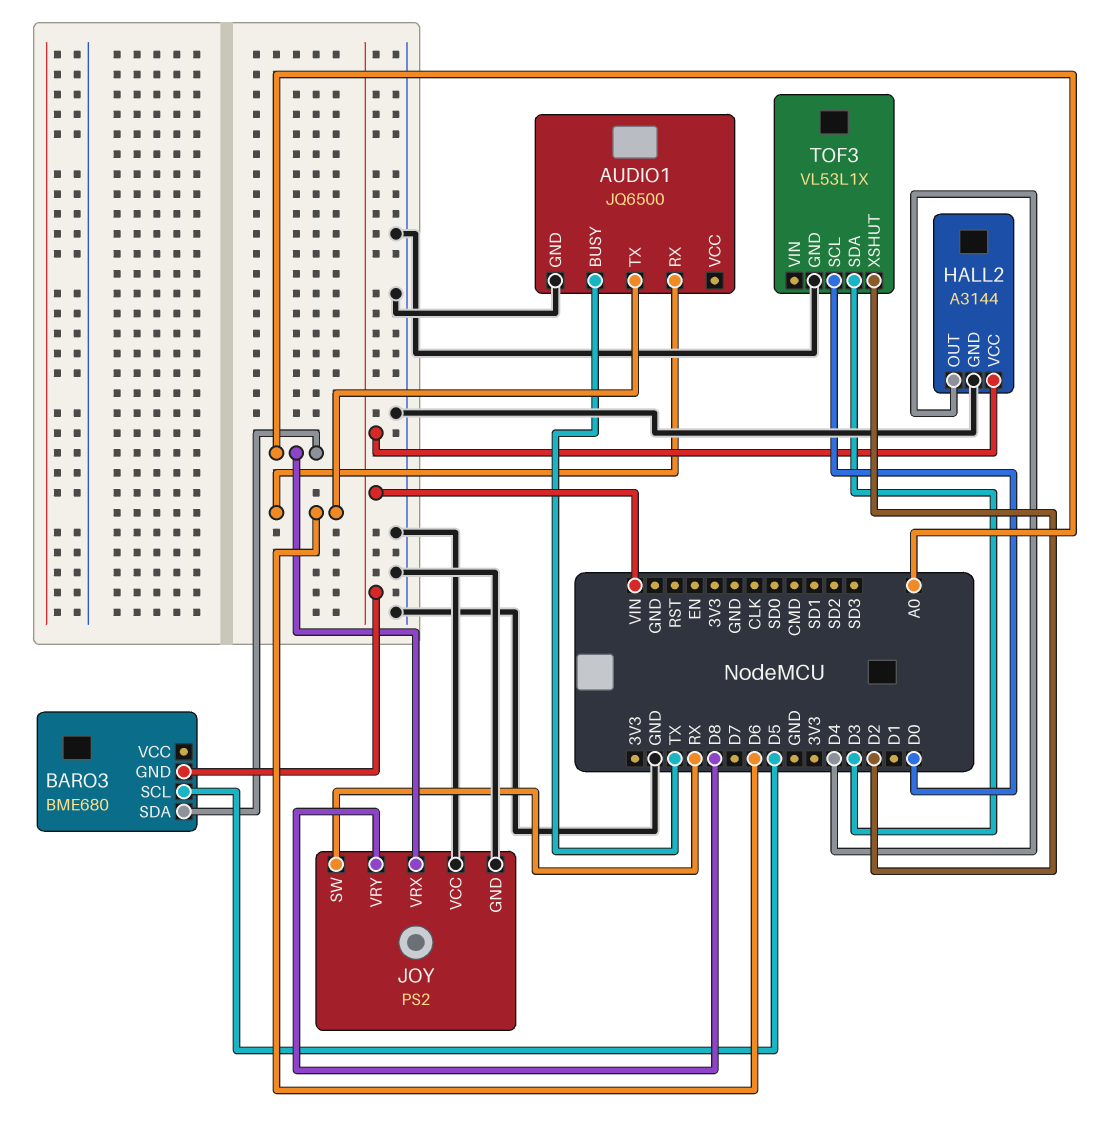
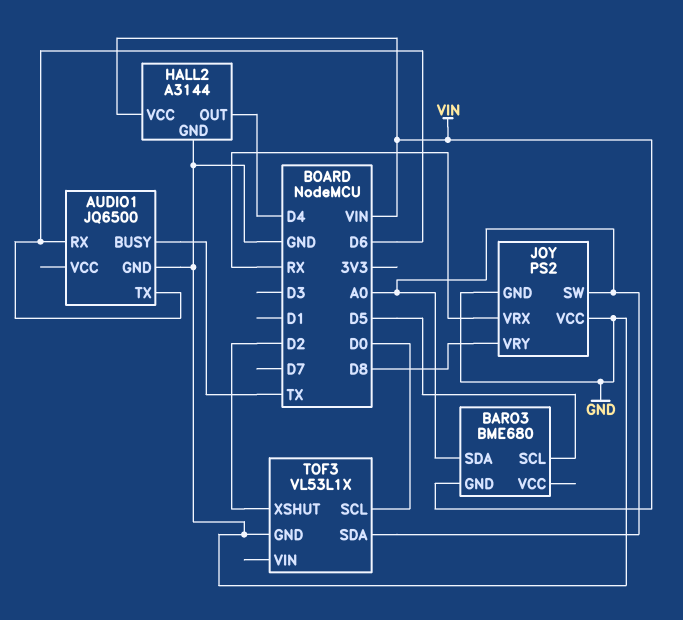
JOY pin SW: RX -> A0
JOY pin VRX: A0 -> RX
TOF3 pin SDA: D3 -> A0

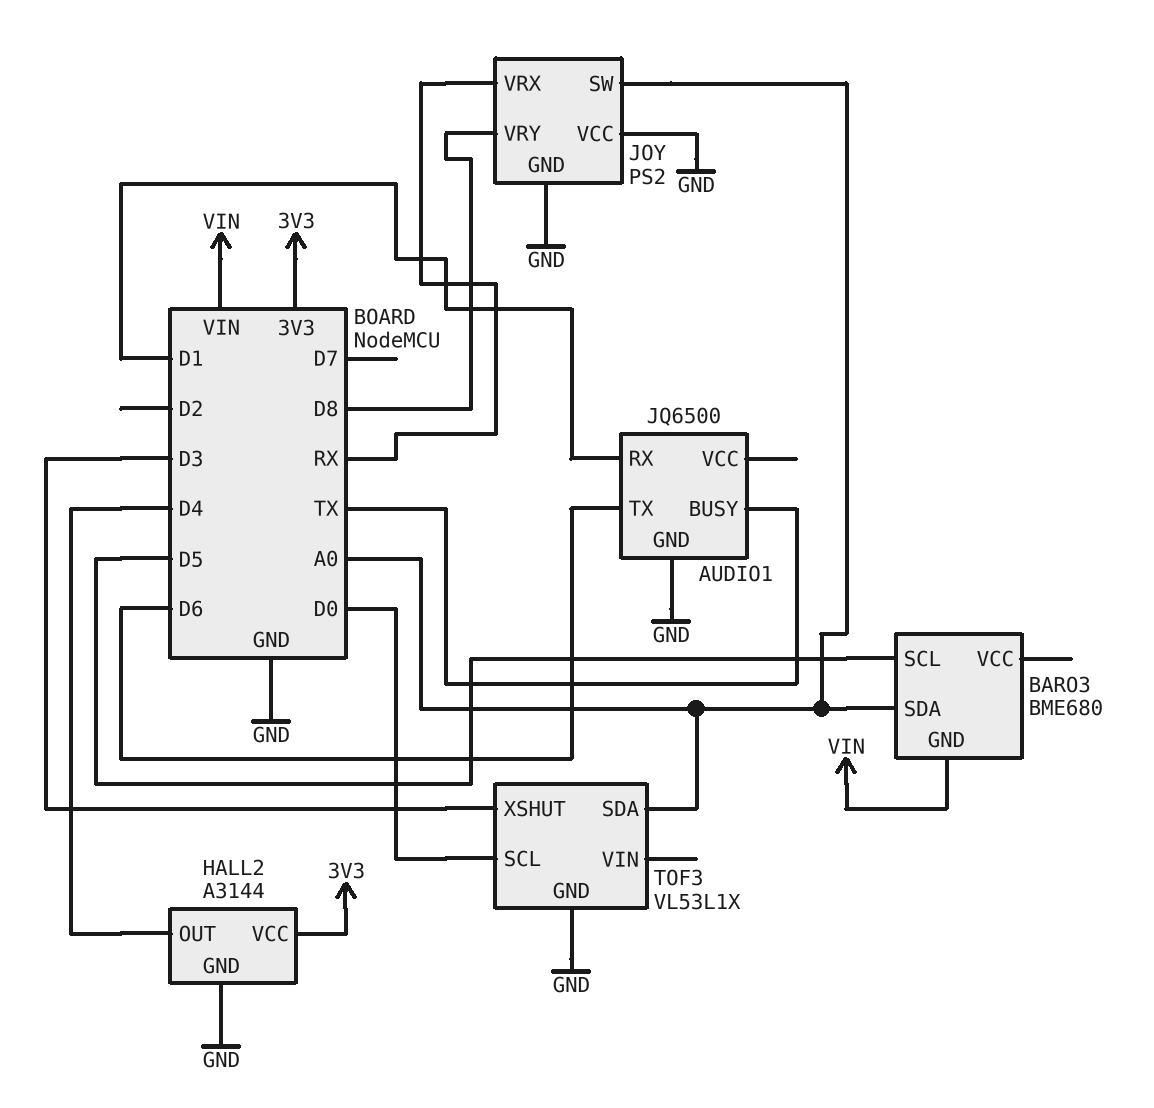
AUDIO1 pin RX: D6 -> D1
HALL2 pin VCC: VIN -> 3V3
TOF3 pin XSHUT: D2 -> D3

